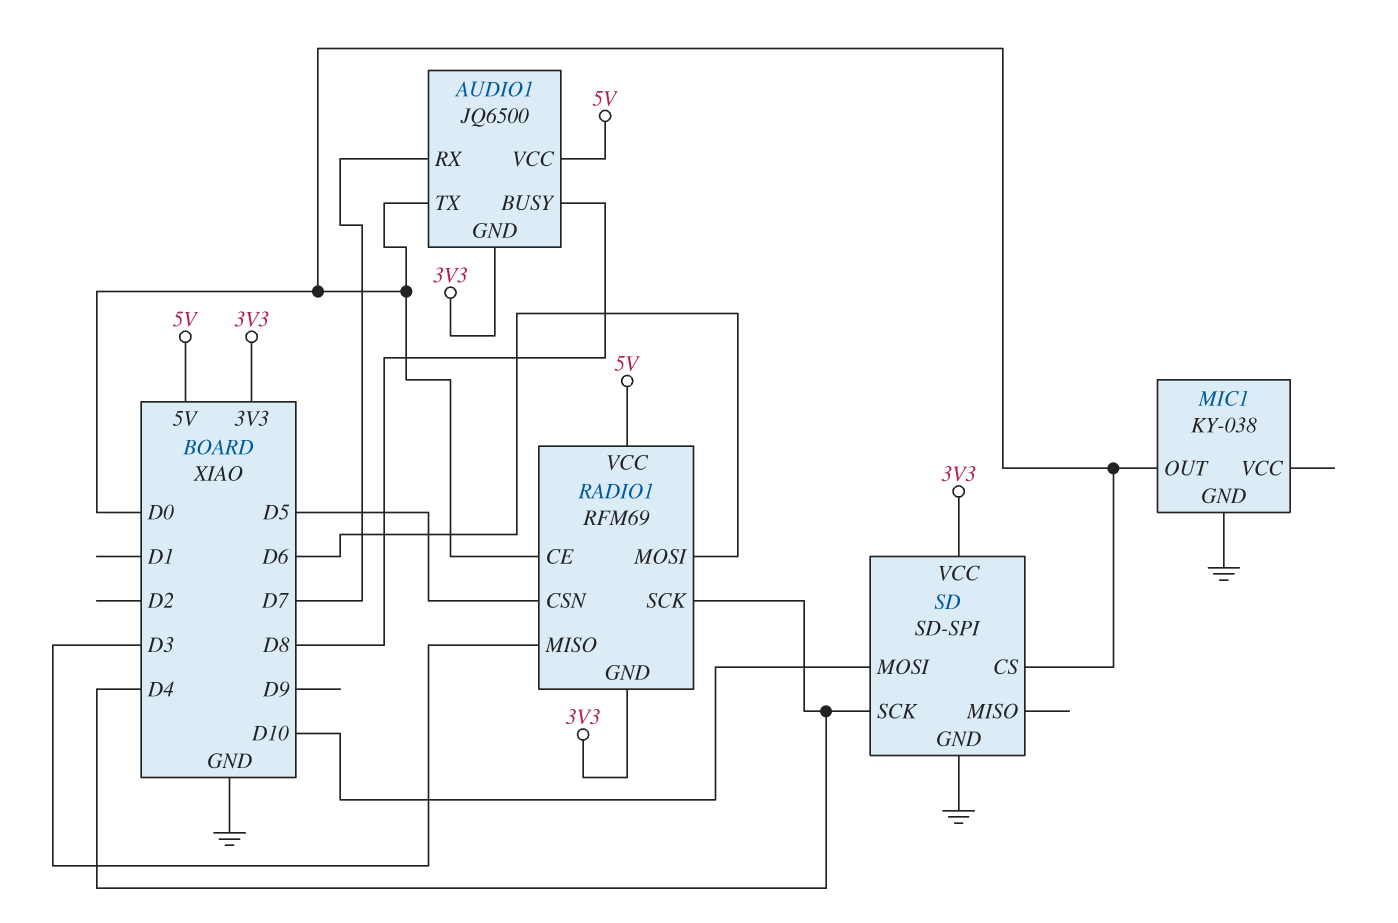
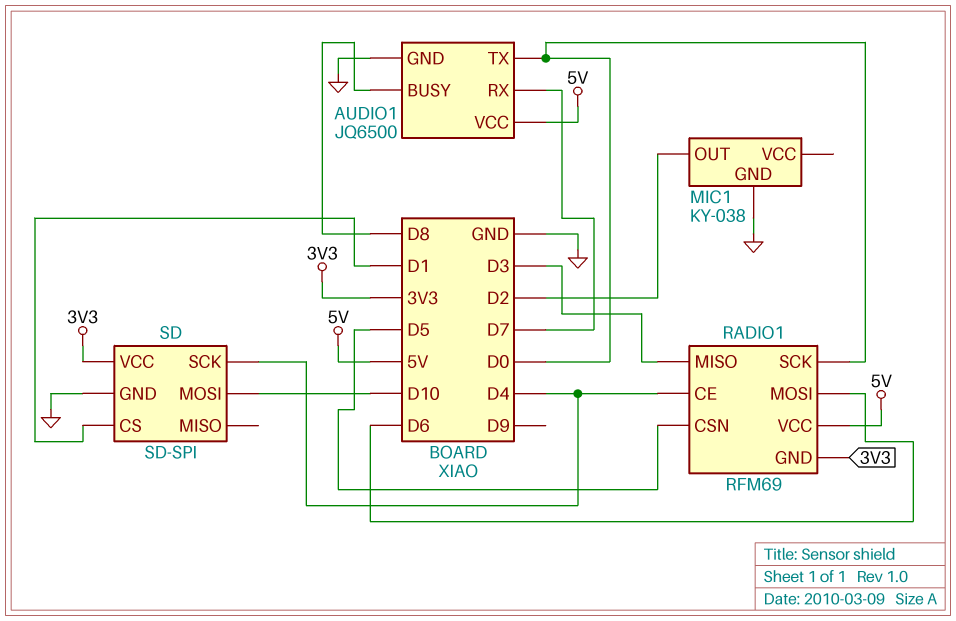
AUDIO1 pin GND: 3V3 -> GND
MIC1 pin OUT: D0 -> D2
RADIO1 pin CE: D0 -> D4
RADIO1 pin SCK: D4 -> D0
SD pin CS: D0 -> D1

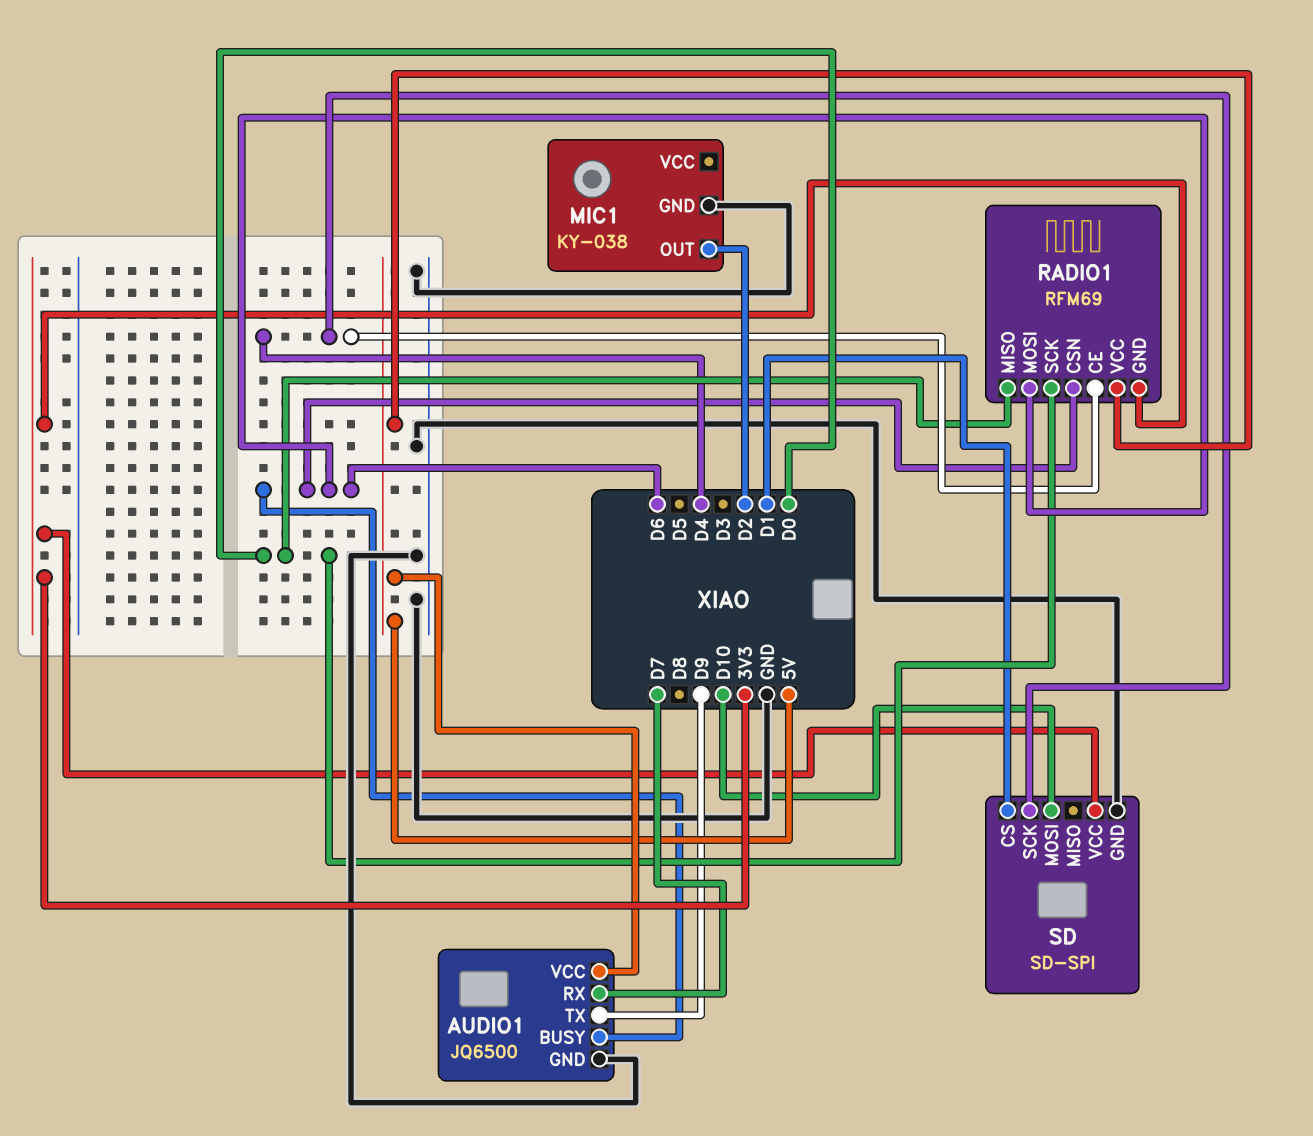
AUDIO1 pin BUSY: D8 -> D6
AUDIO1 pin TX: D0 -> D9
RADIO1 pin CSN: D5 -> D6
RADIO1 pin MISO: D3 -> D0

